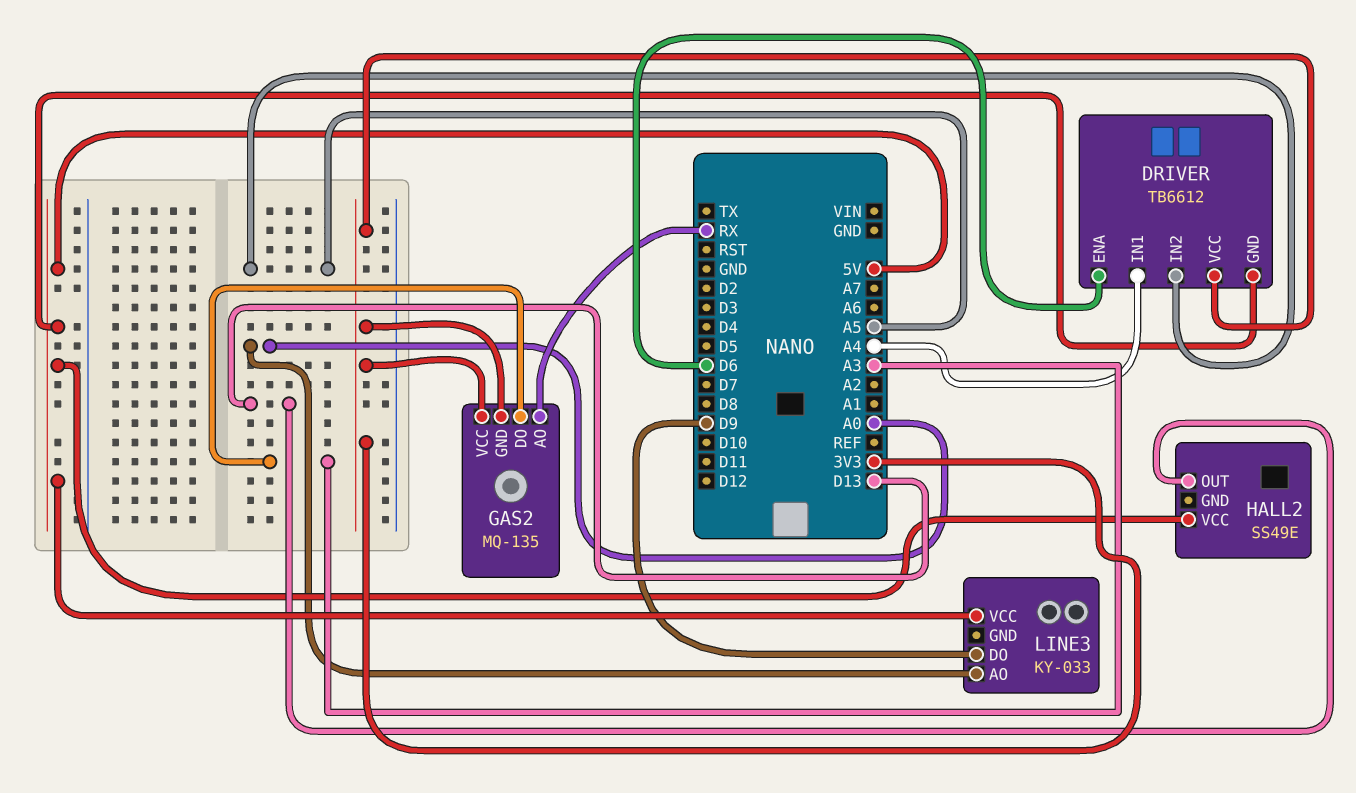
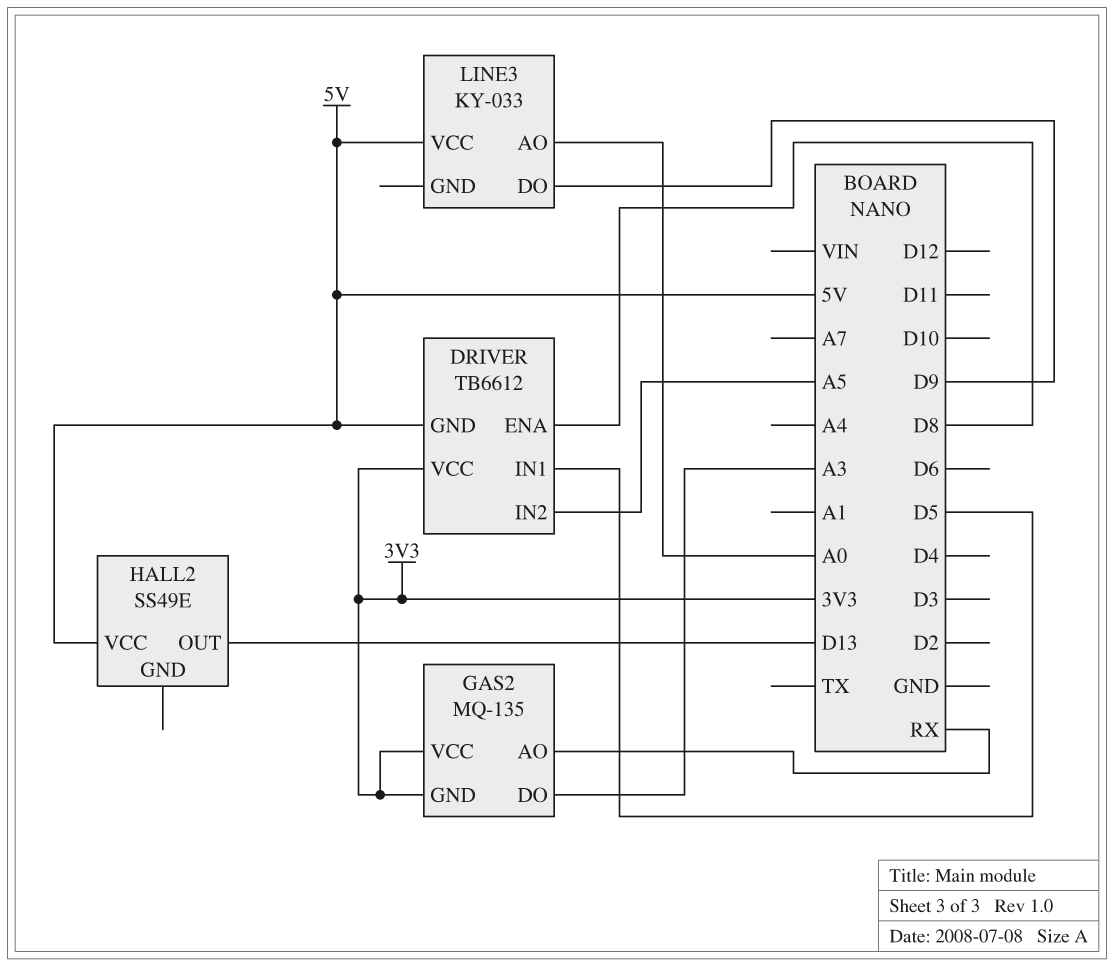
DRIVER pin ENA: D6 -> D8
DRIVER pin IN1: A4 -> D5

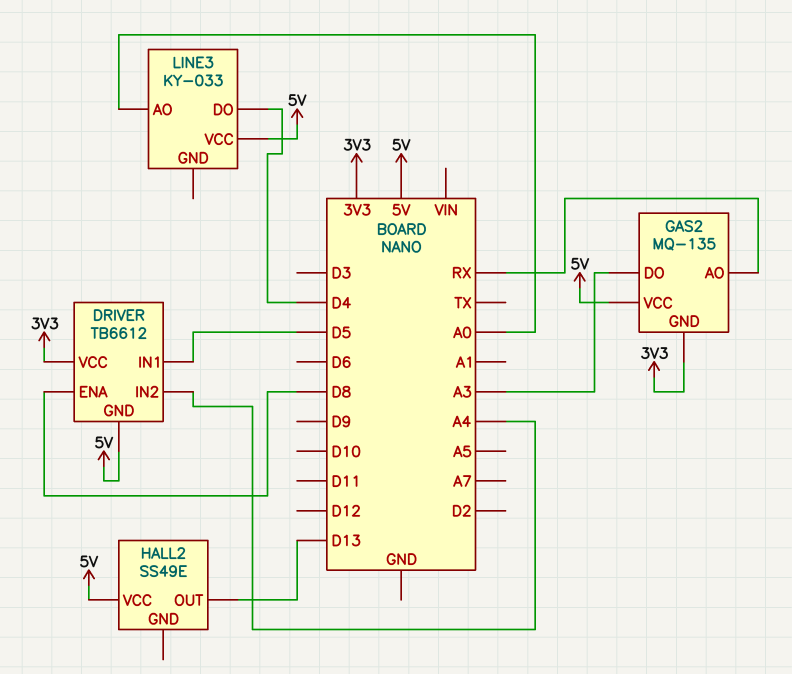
DRIVER pin IN2: A5 -> A4
GAS2 pin VCC: 3V3 -> 5V
LINE3 pin DO: D9 -> D4

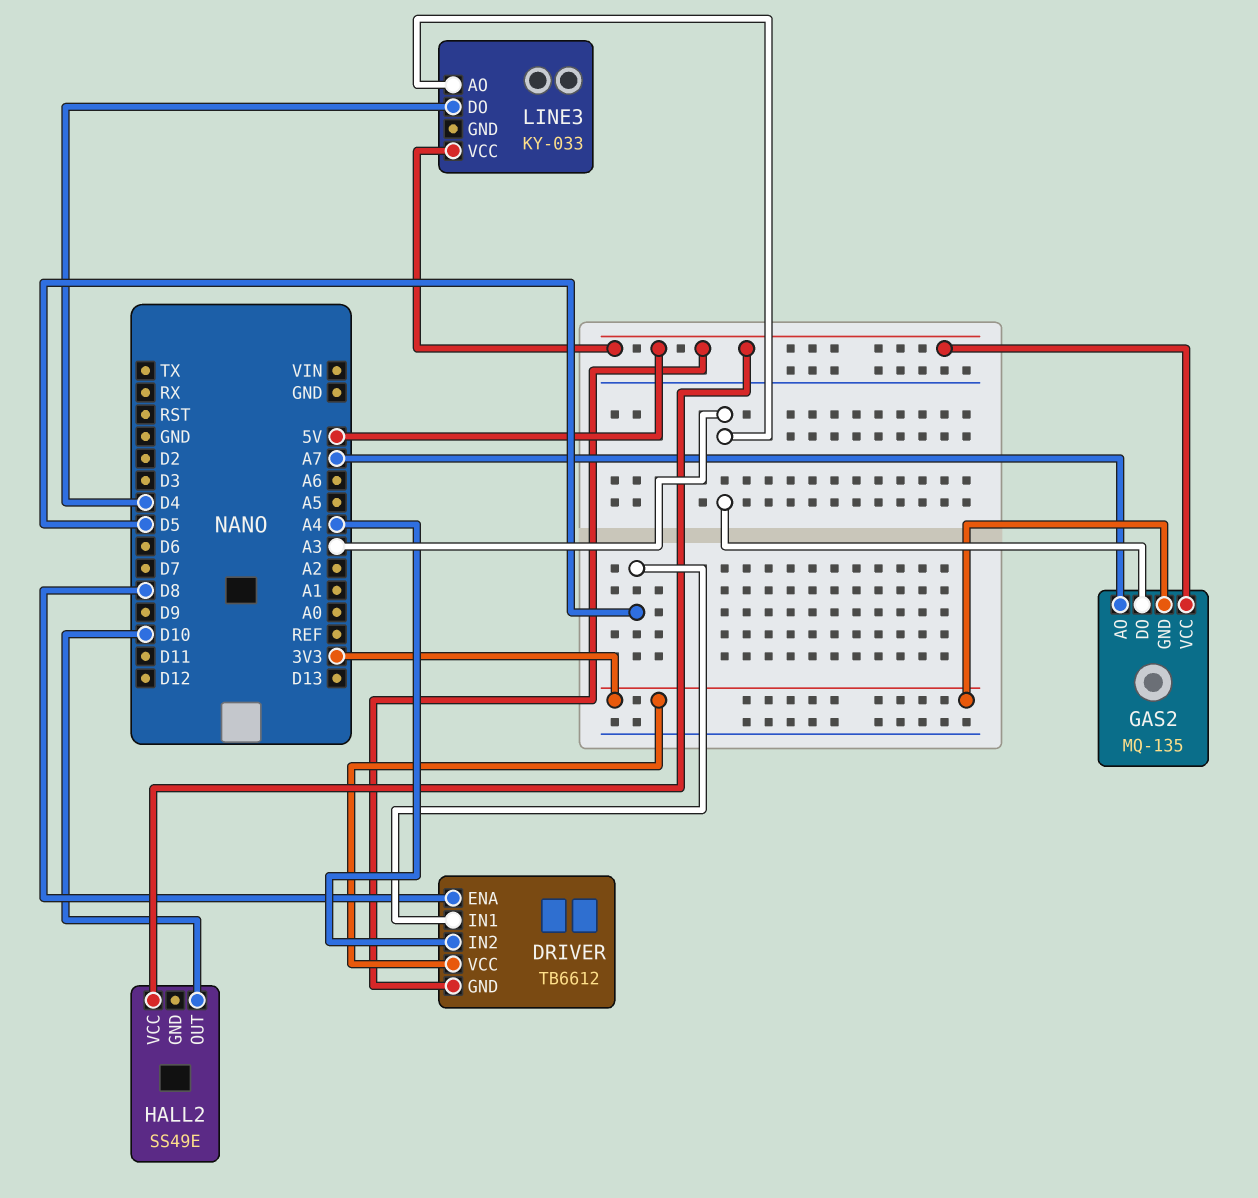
GAS2 pin AO: RX -> A7
HALL2 pin OUT: D13 -> D10
LINE3 pin AO: A0 -> A3

